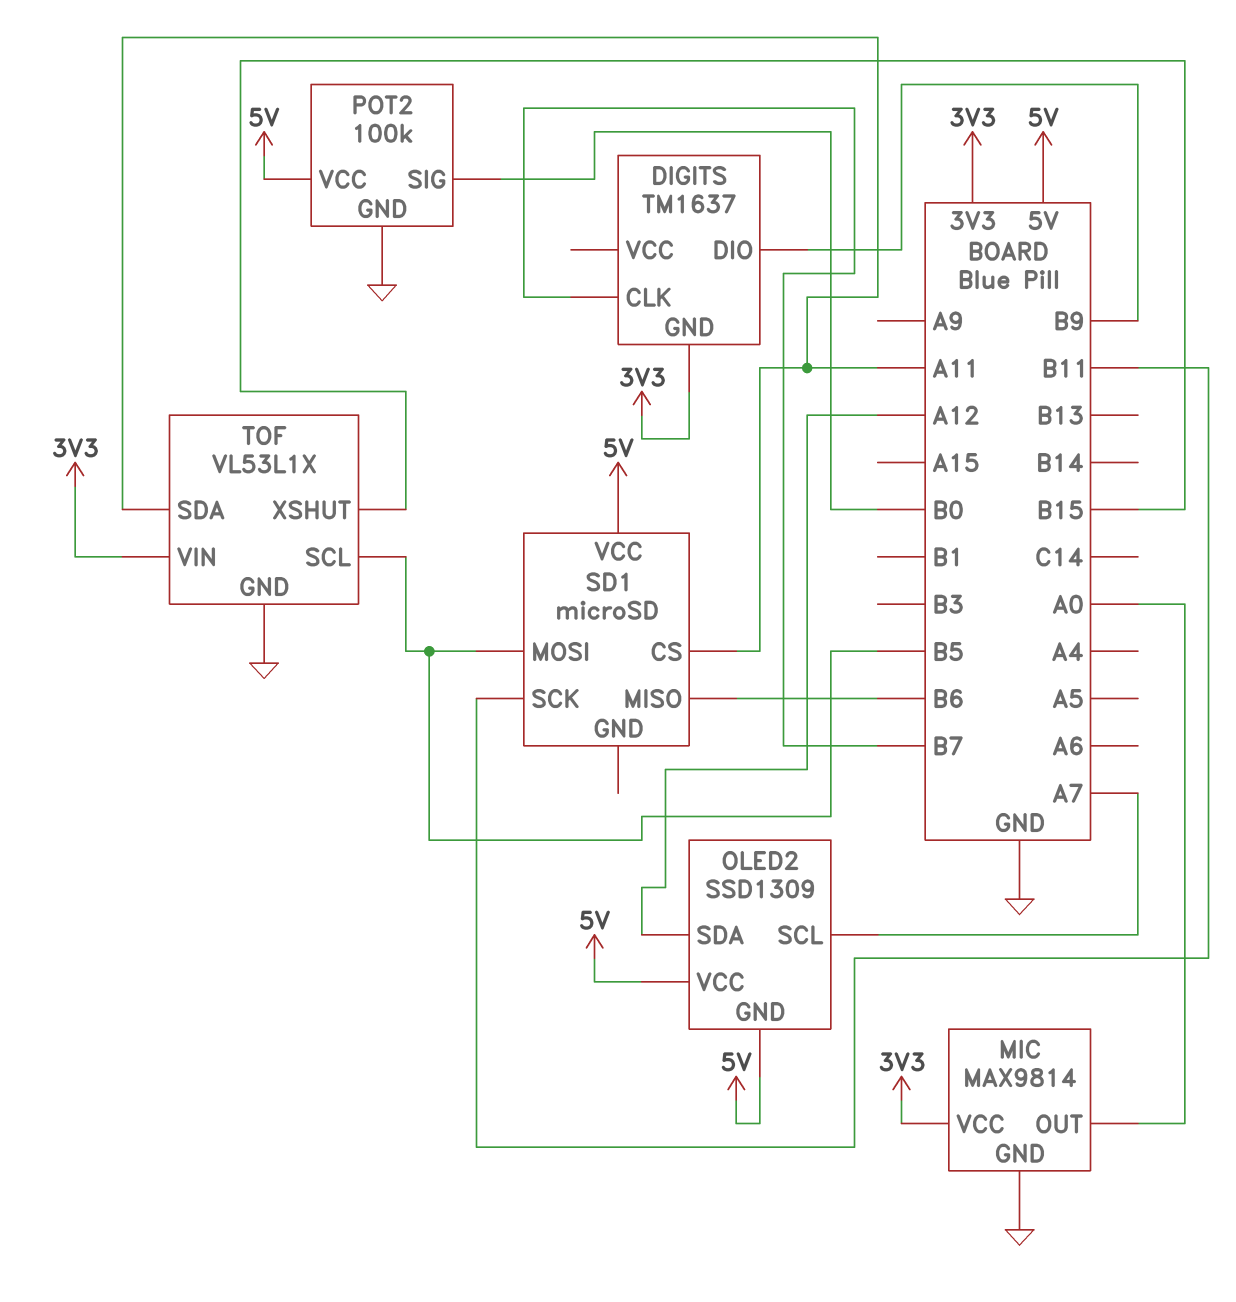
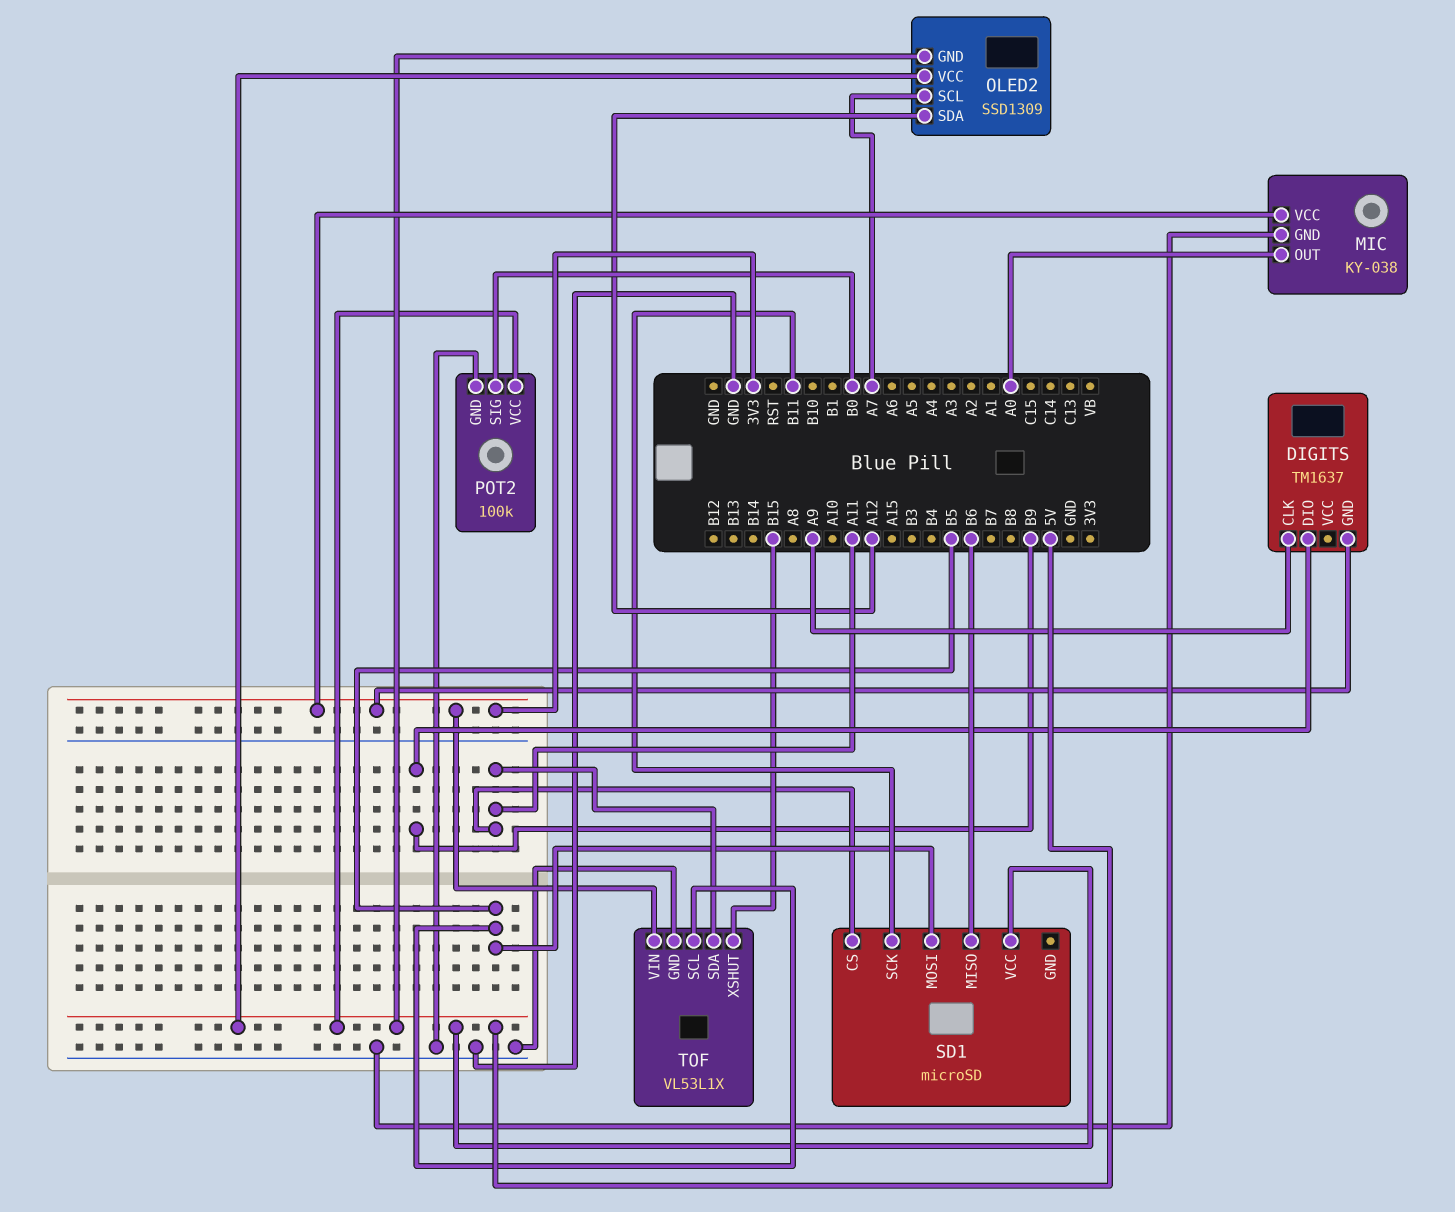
DIGITS pin CLK: B7 -> A9
MIC: MAX9814 -> KY-038

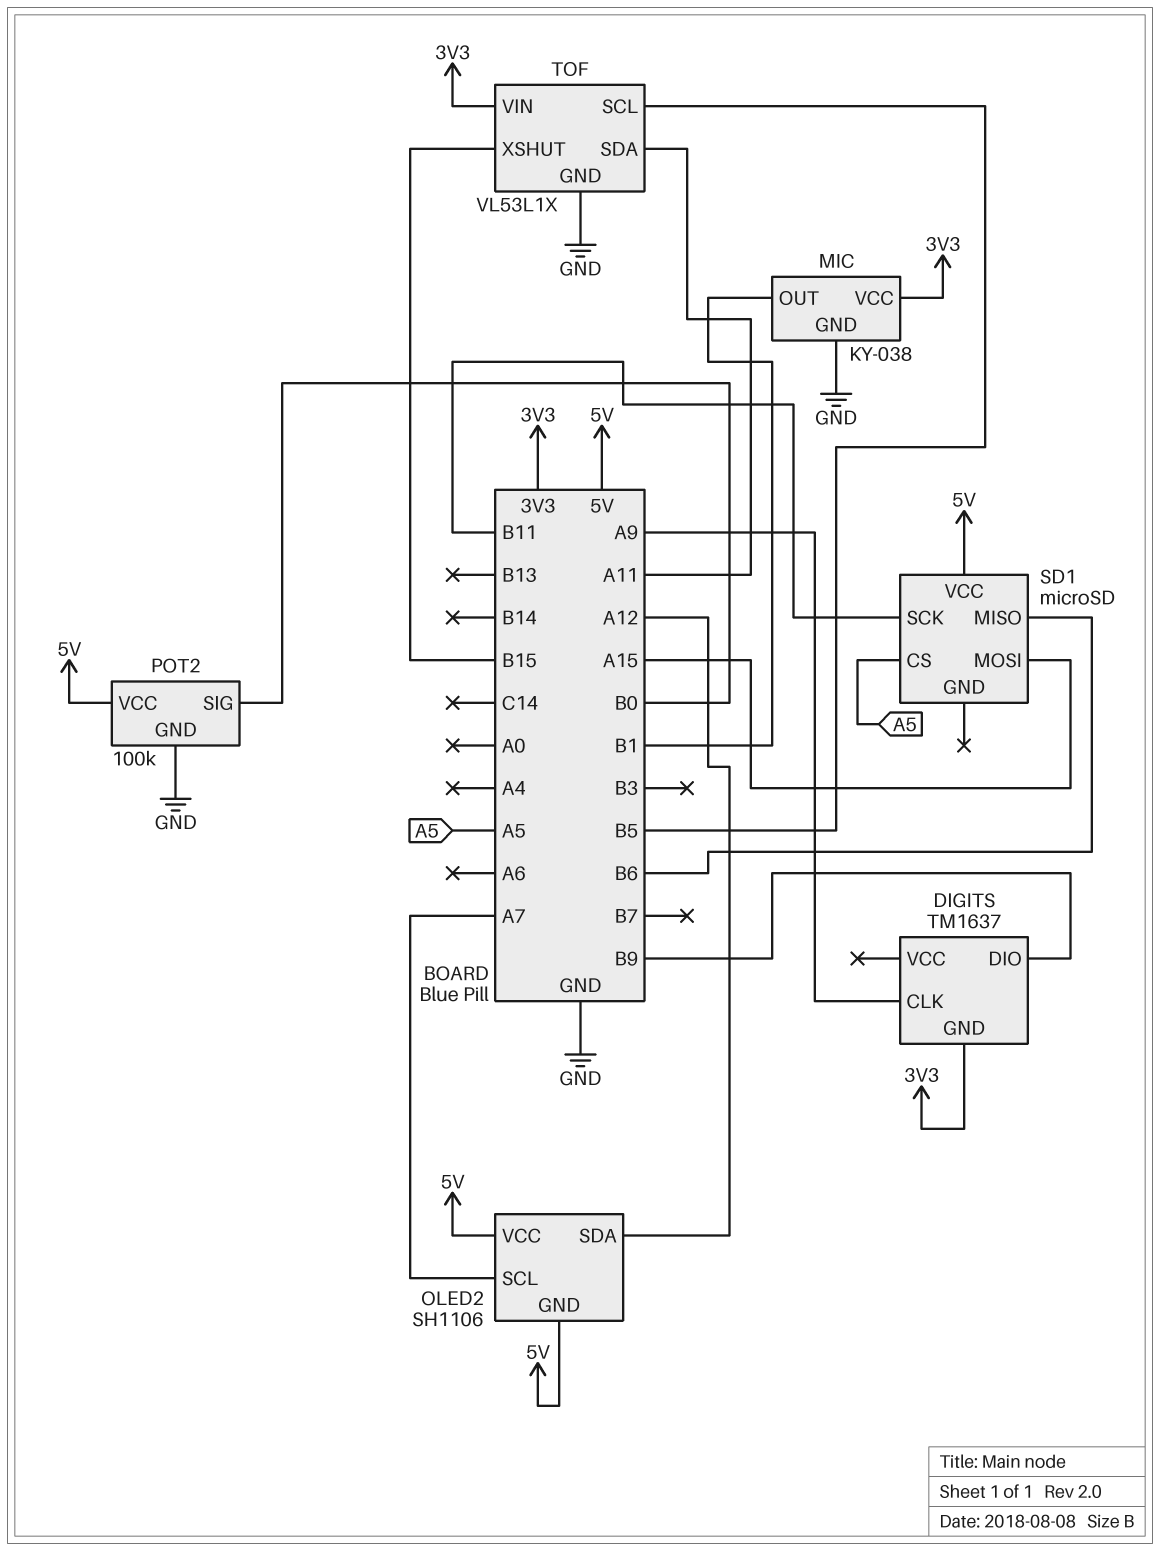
MIC pin OUT: A0 -> B1
OLED2: SSD1309 -> SH1106
SD1 pin CS: A11 -> A5
SD1 pin MOSI: B5 -> A15

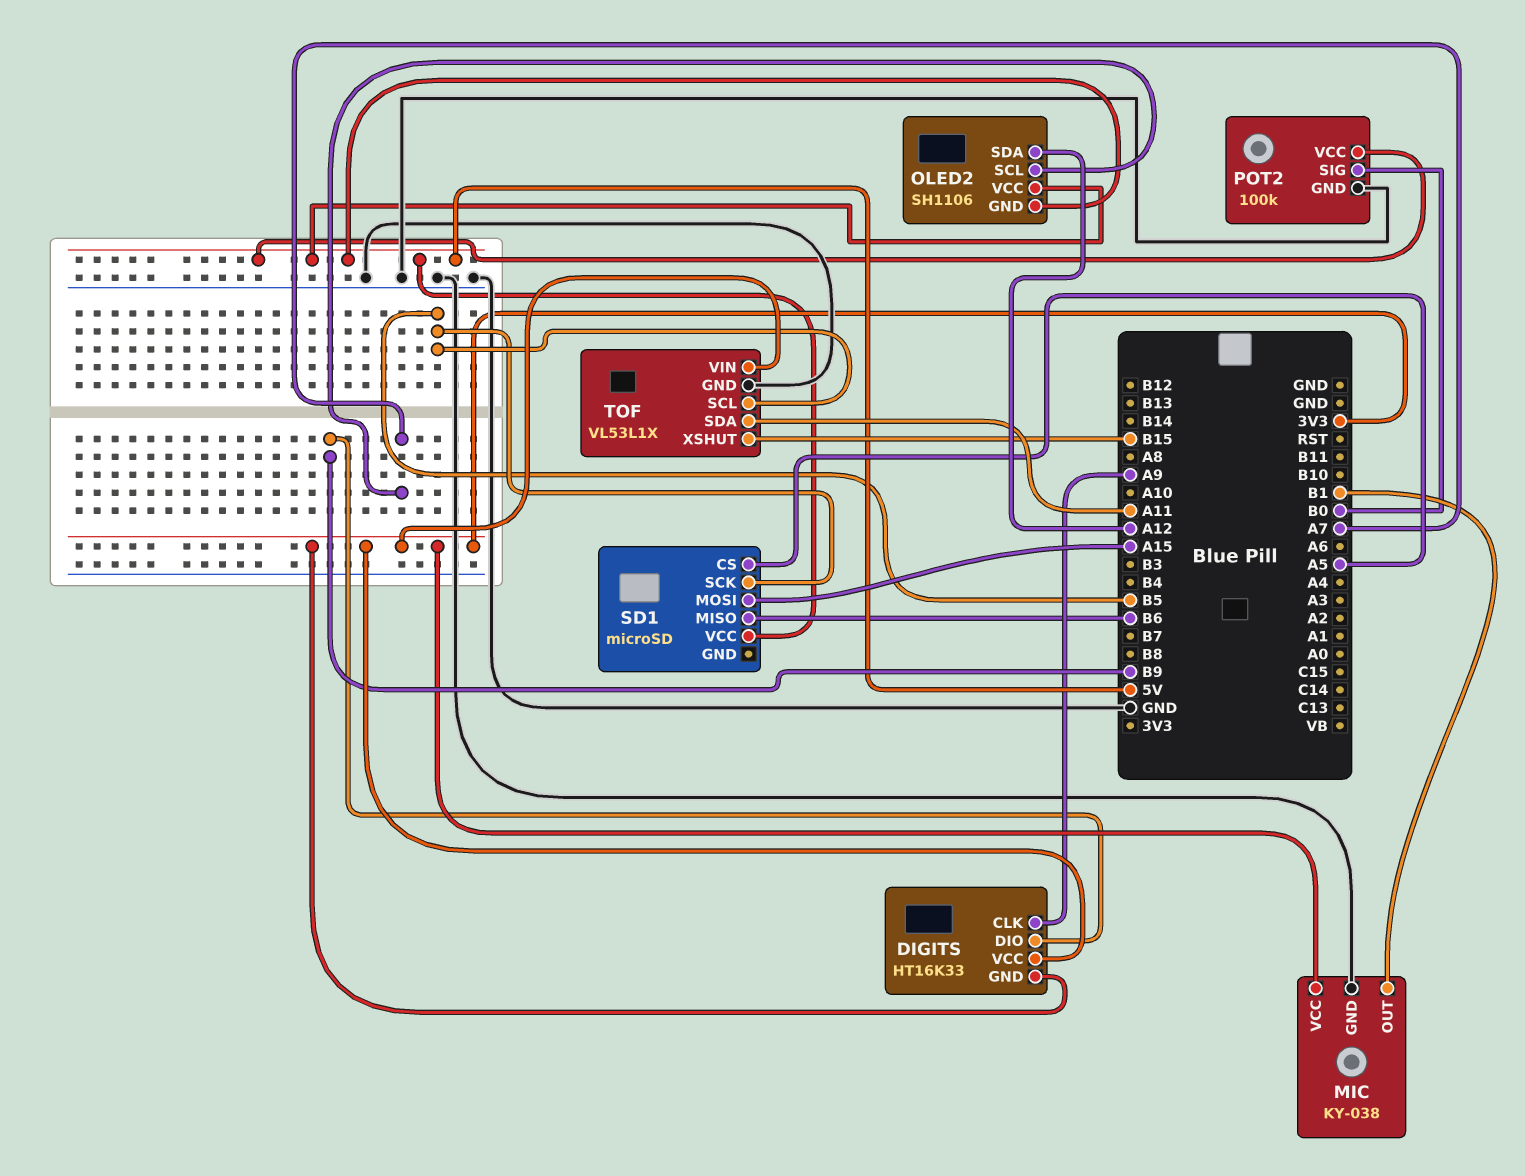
DIGITS: TM1637 -> HT16K33
DIGITS pin VCC: none -> 3V3
SD1 pin SCK: B11 -> B5

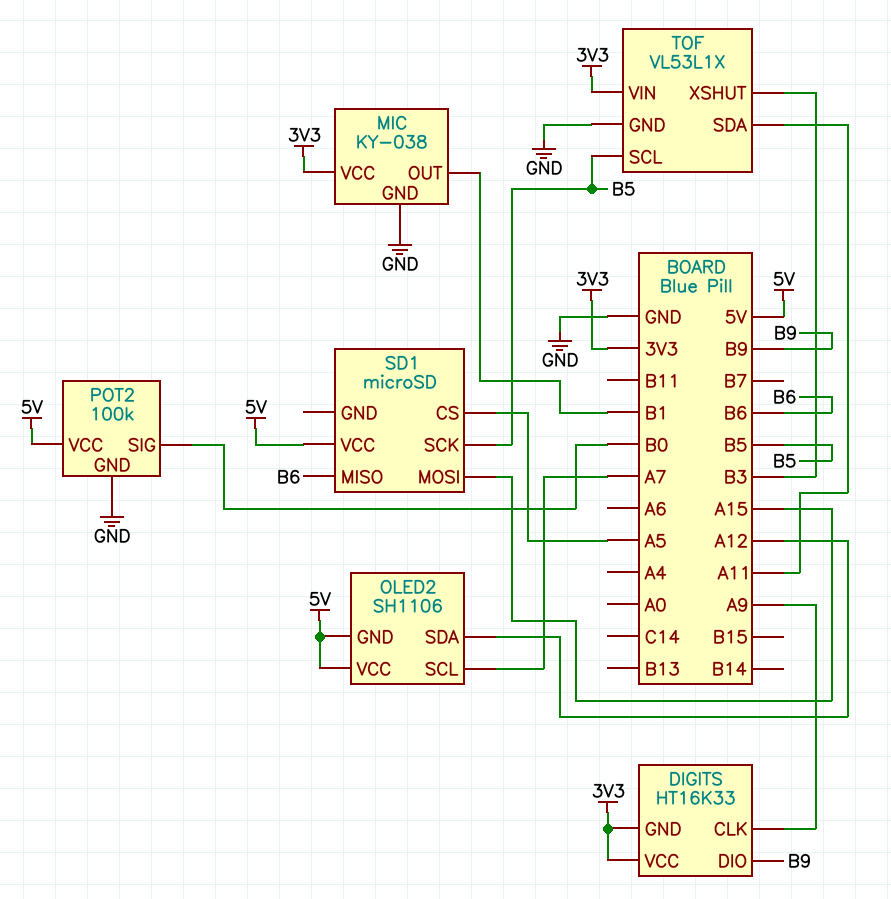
TOF pin XSHUT: B15 -> B3

